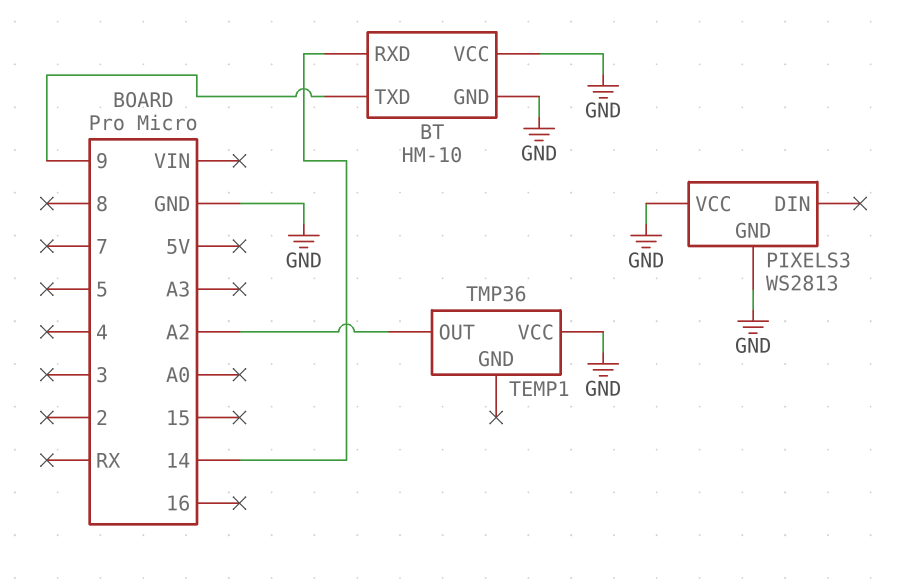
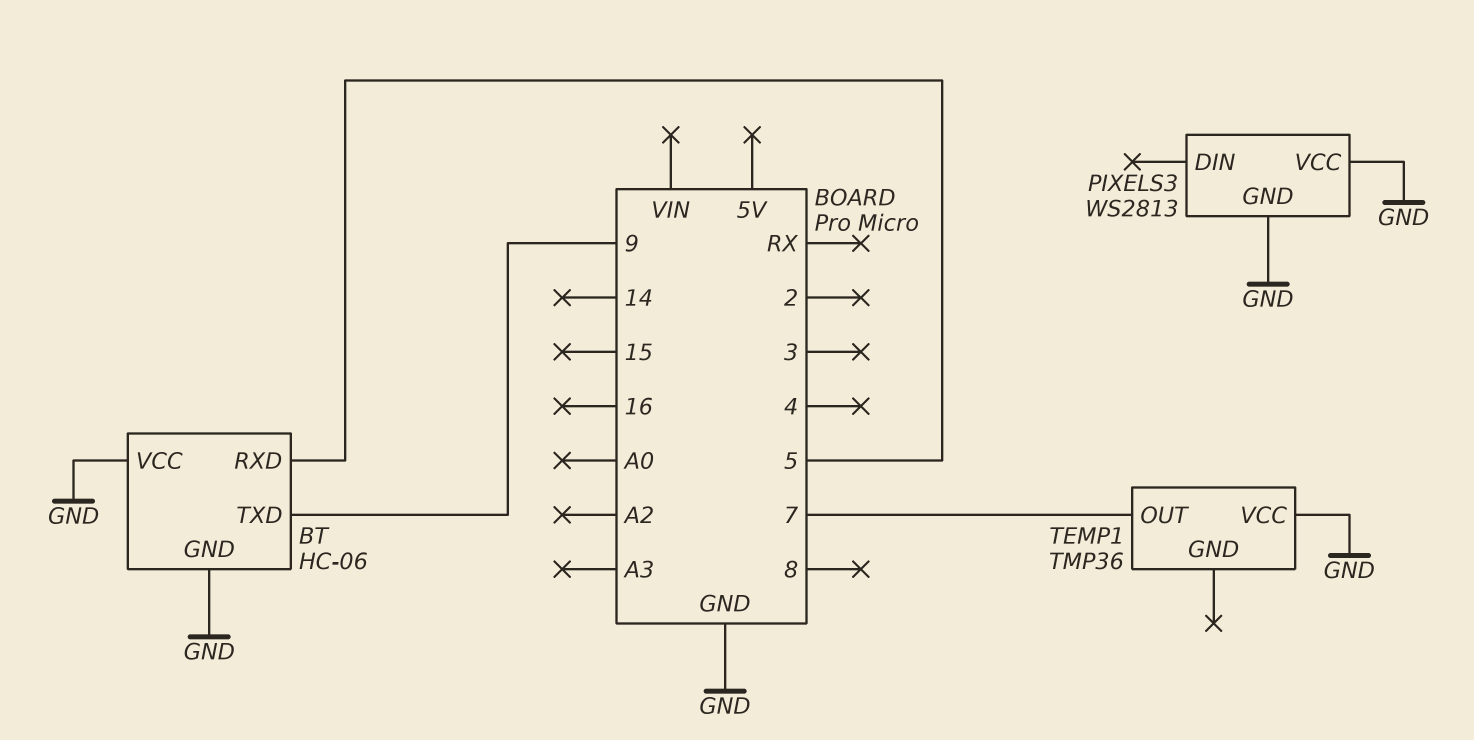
BT: HM-10 -> HC-06
BT pin RXD: 14 -> 5
TEMP1 pin OUT: A2 -> 7

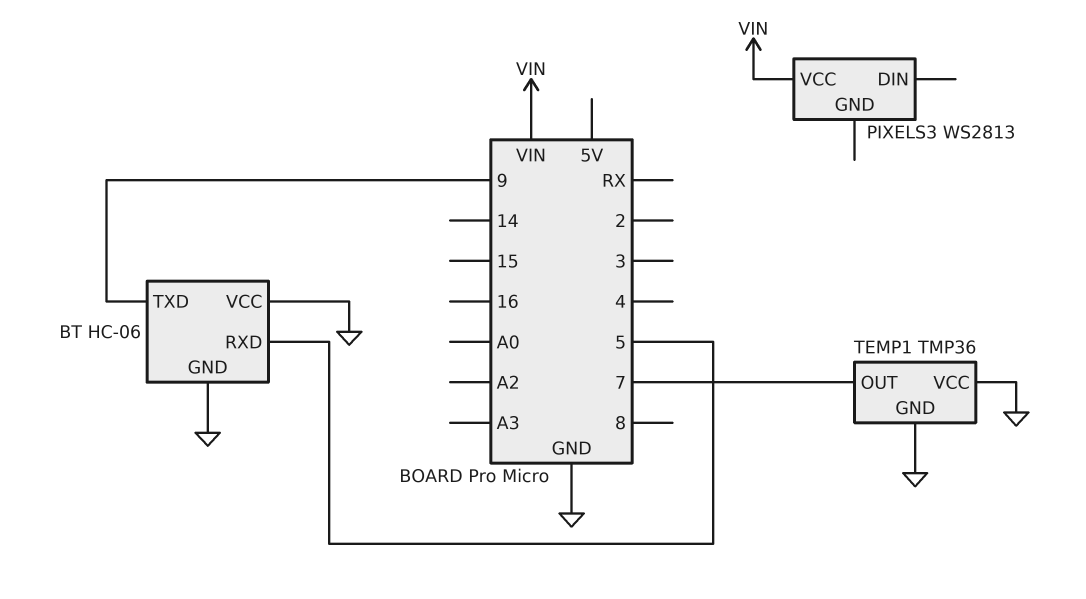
PIXELS3 pin GND: GND -> none
PIXELS3 pin VCC: GND -> VIN
TEMP1 pin GND: none -> GND

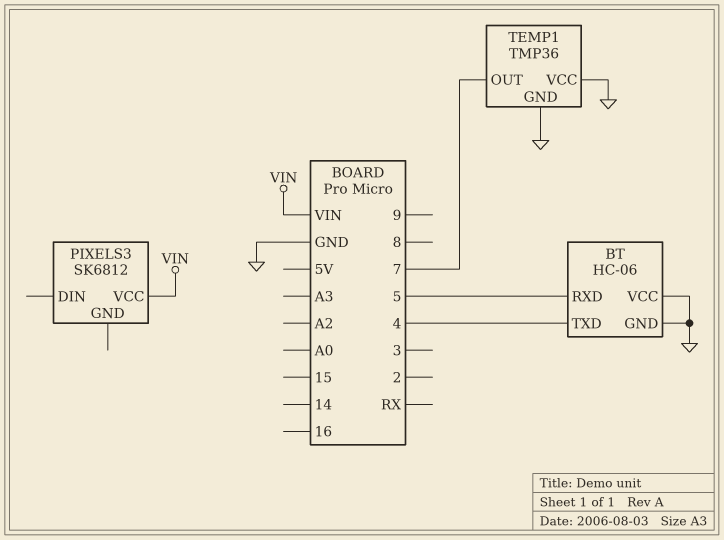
BT pin TXD: 9 -> 4
PIXELS3: WS2813 -> SK6812

